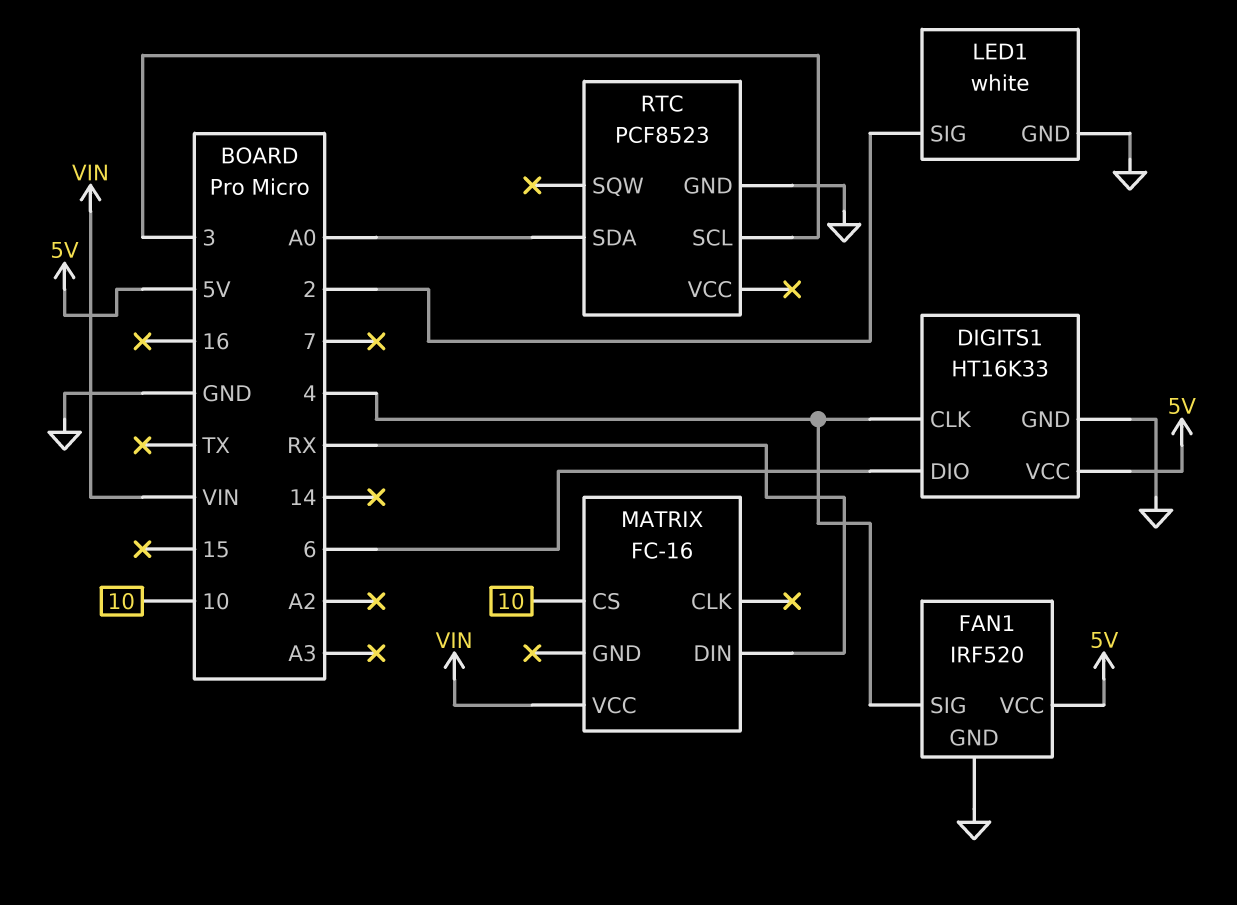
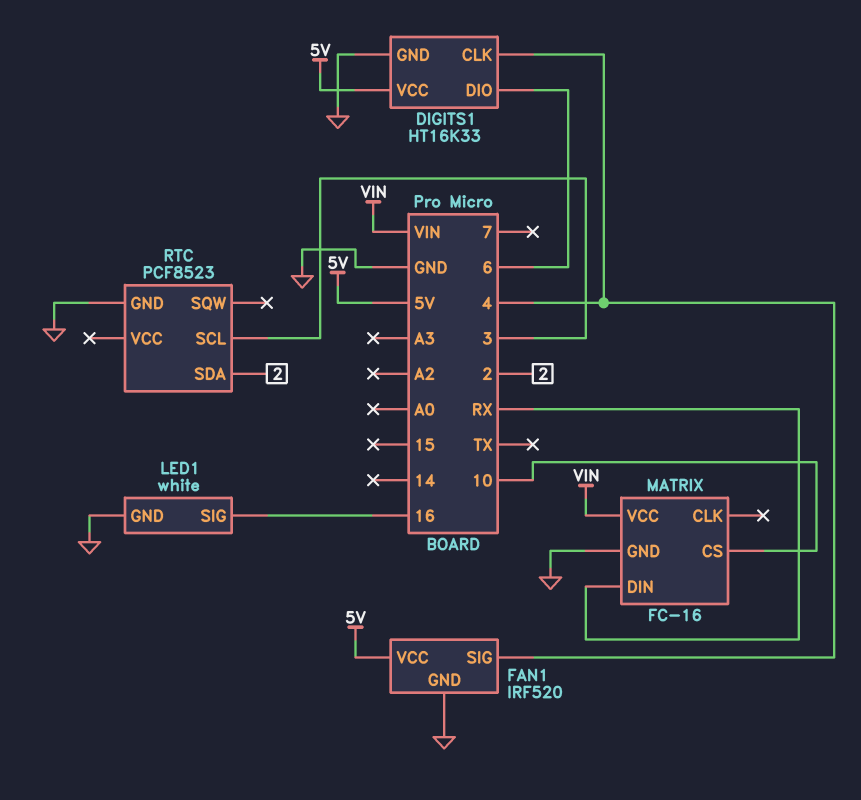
LED1 pin SIG: 2 -> 16
MATRIX pin GND: none -> GND
RTC pin SDA: A0 -> 2

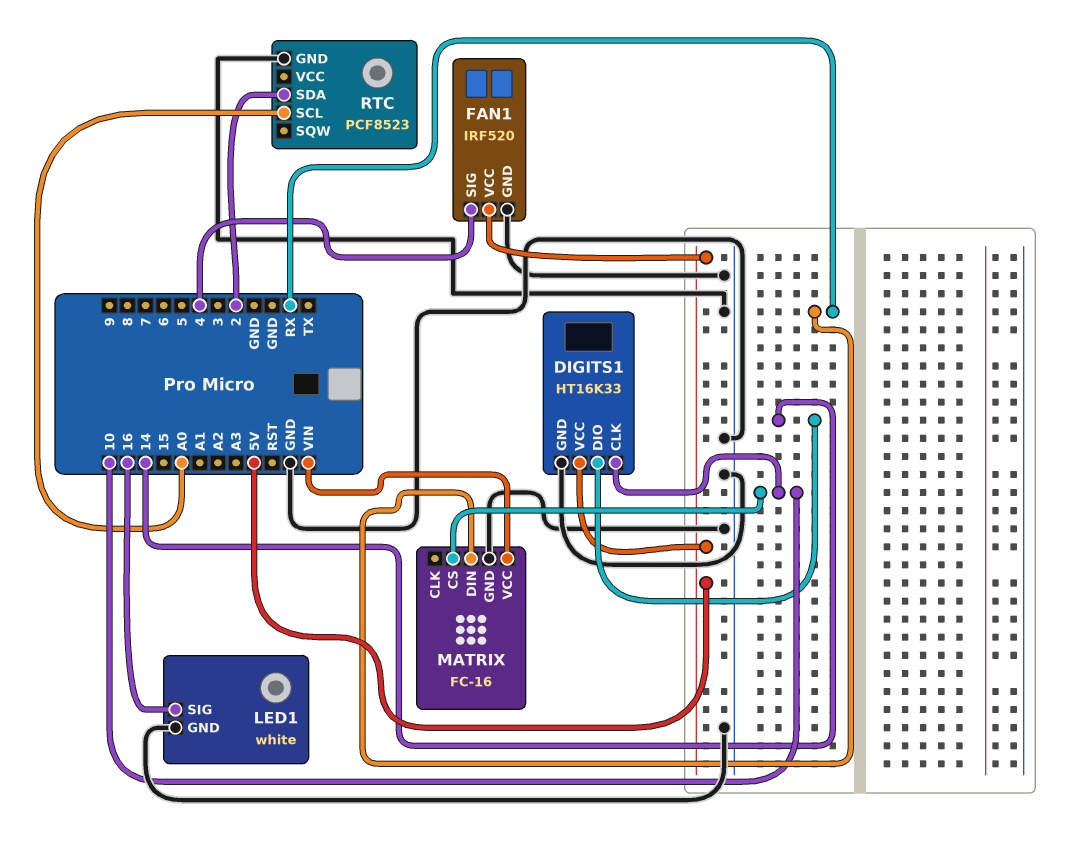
DIGITS1 pin CLK: 4 -> 10
DIGITS1 pin DIO: 6 -> 14
RTC pin SCL: 3 -> A0

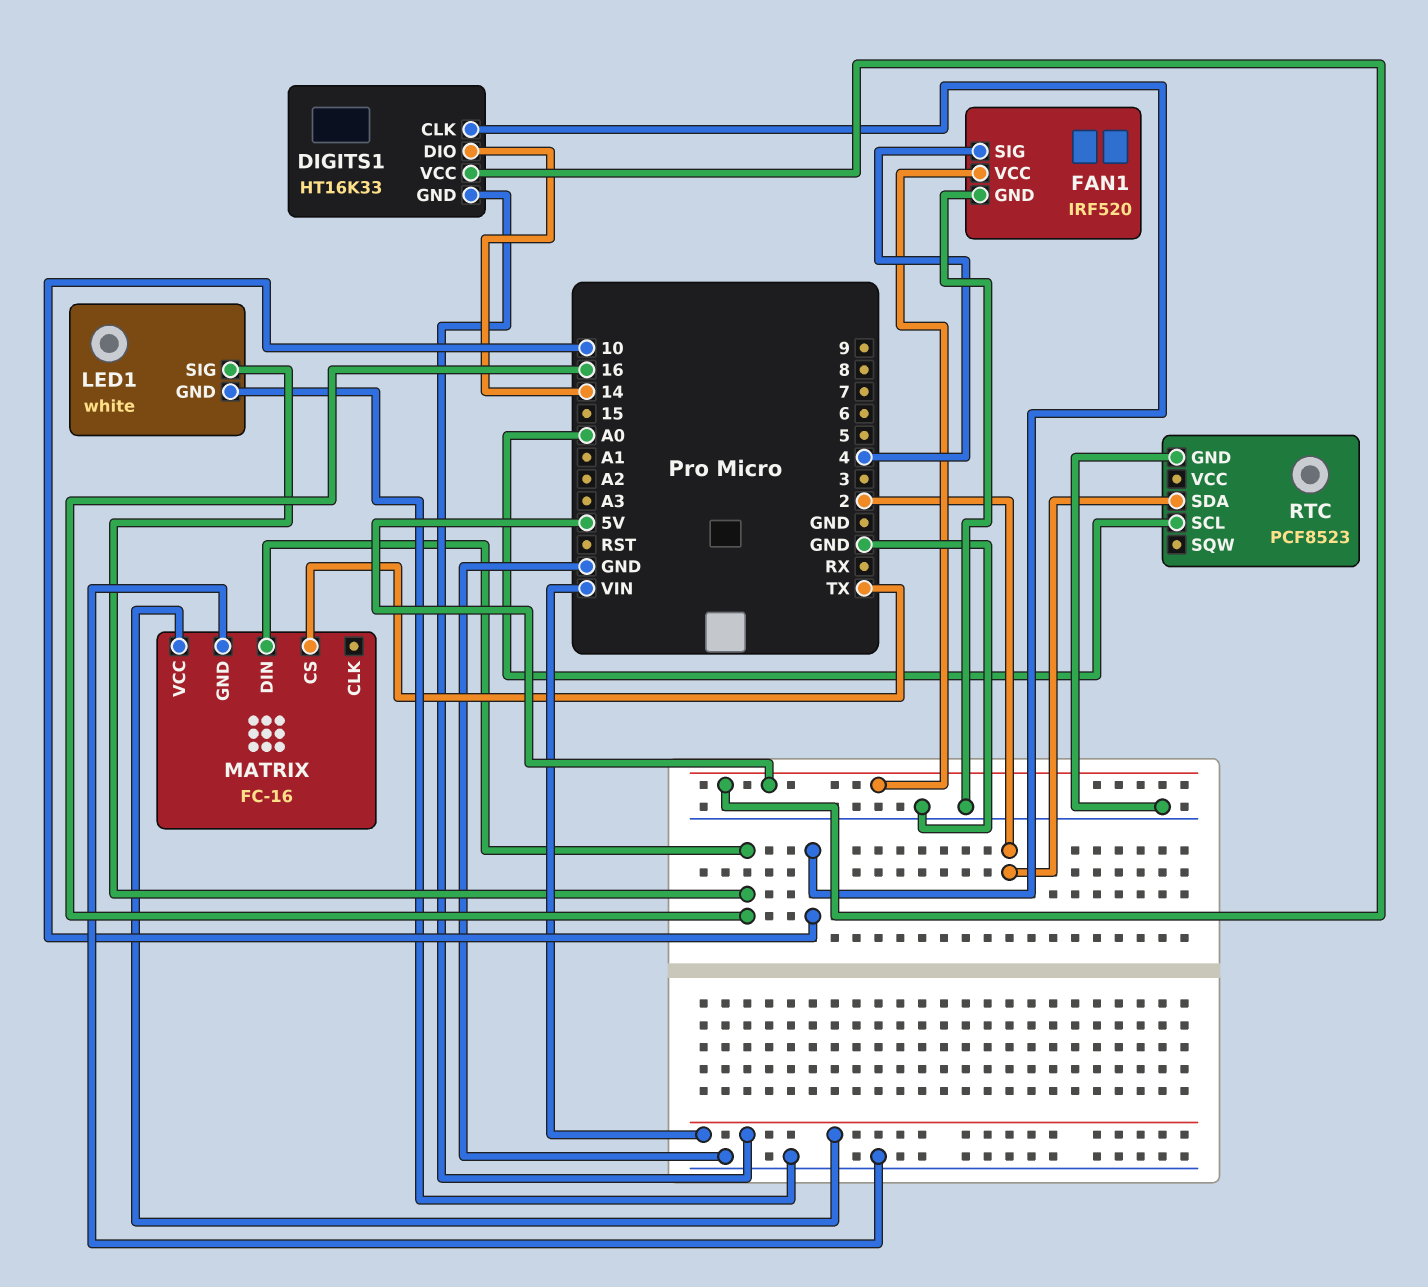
DIGITS1 pin GND: GND -> VIN
MATRIX pin CS: 10 -> TX
MATRIX pin DIN: RX -> 16

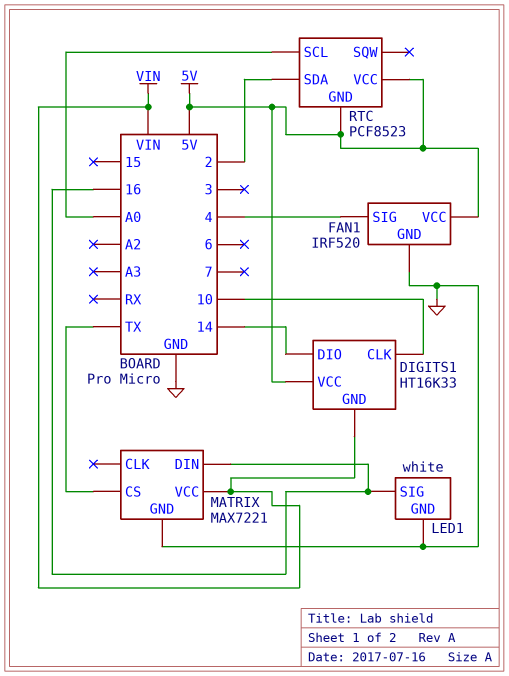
MATRIX: FC-16 -> MAX7221
RTC pin GND: GND -> 5V
RTC pin VCC: none -> 5V

